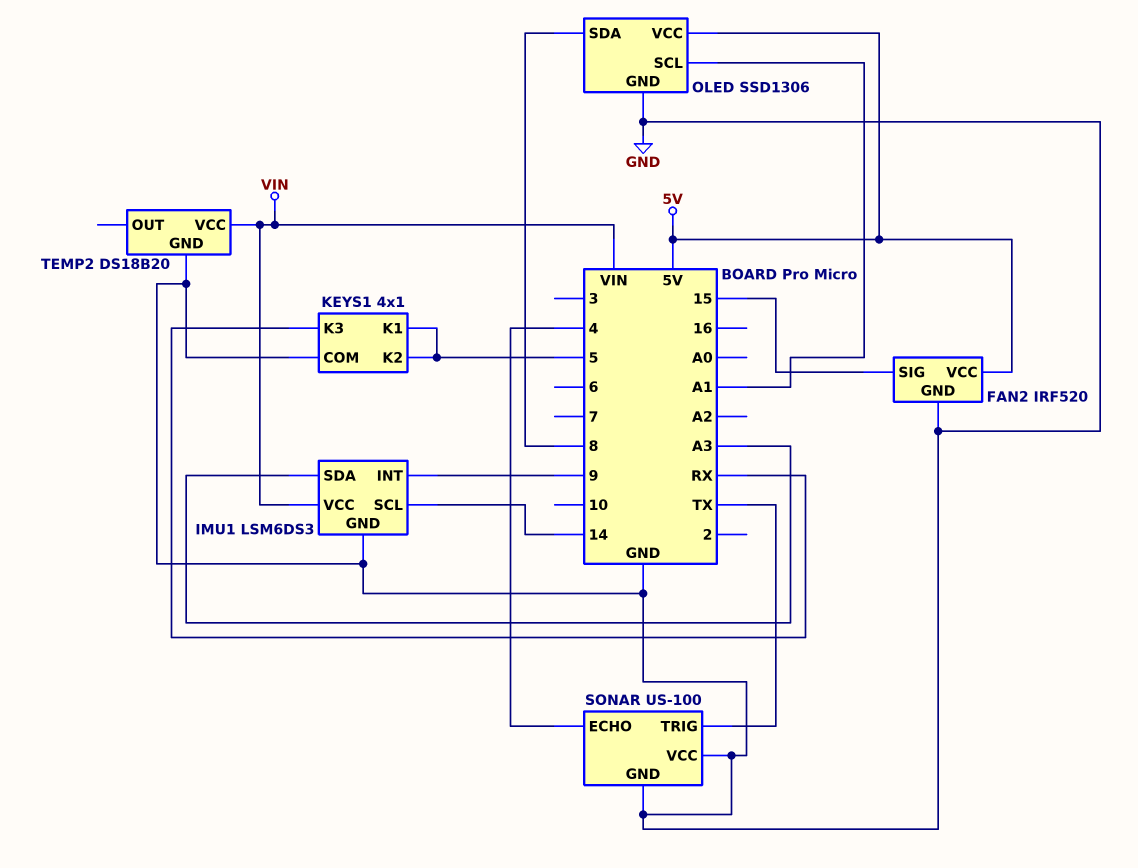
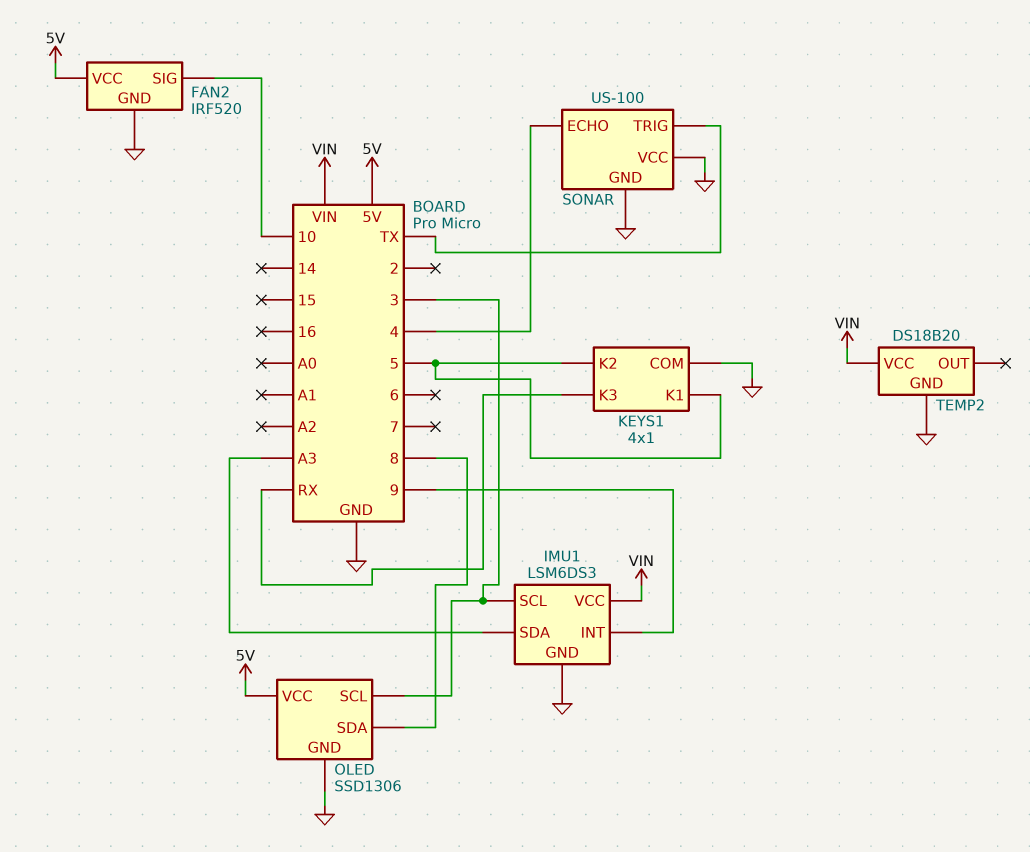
FAN2 pin SIG: 15 -> 10
IMU1 pin SCL: 14 -> 3
OLED pin SCL: A1 -> 3

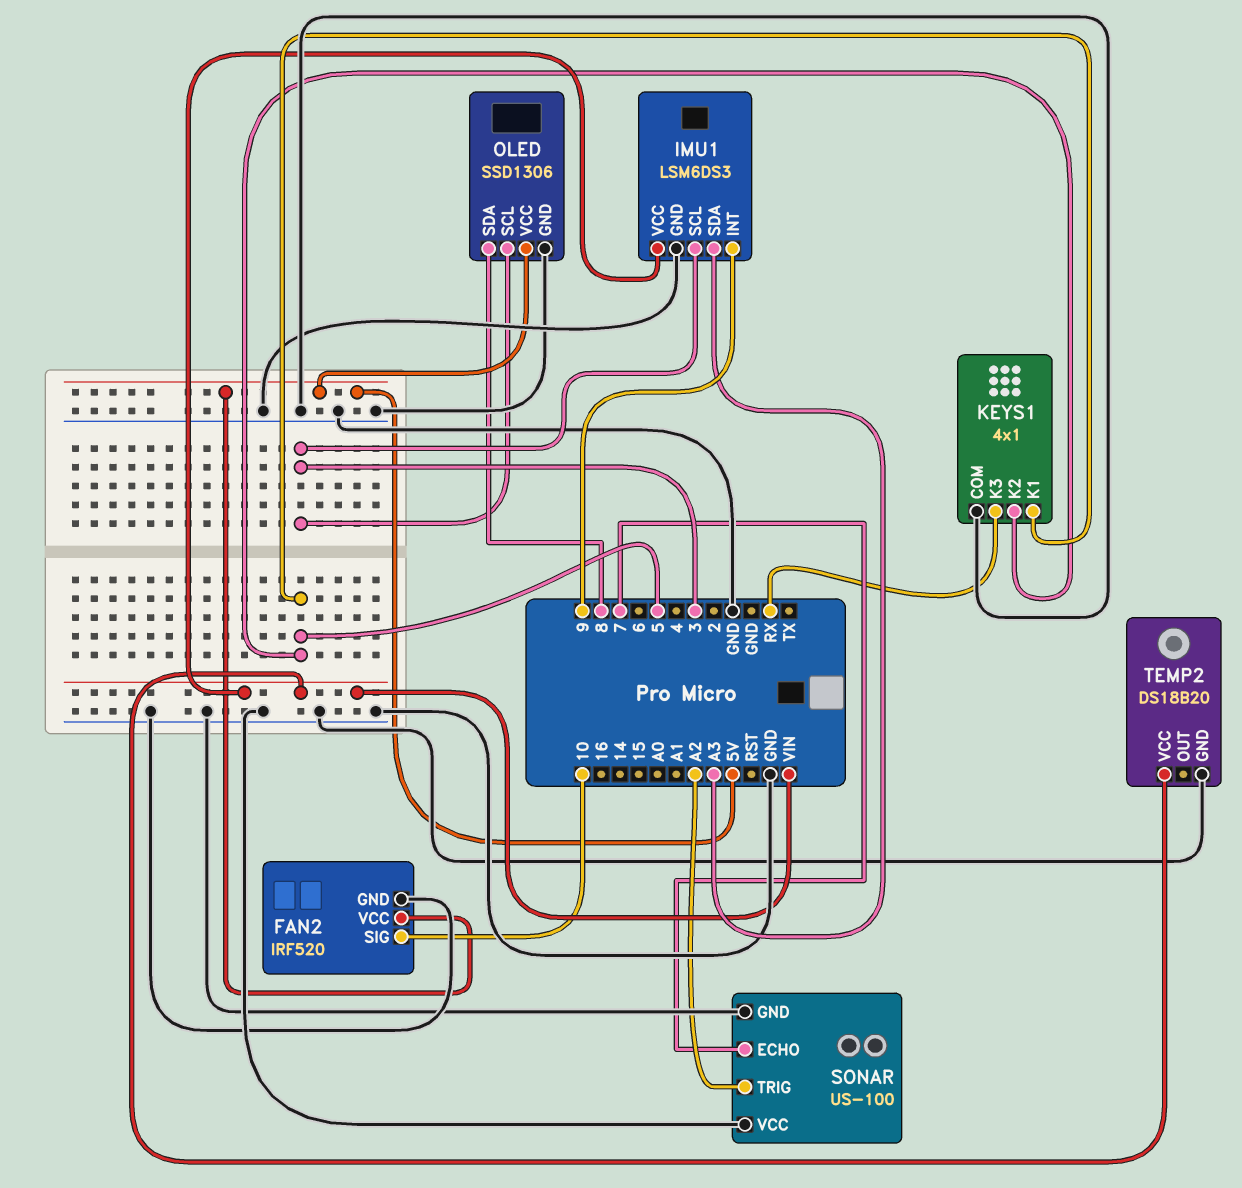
SONAR pin ECHO: 4 -> 7
SONAR pin TRIG: TX -> A2

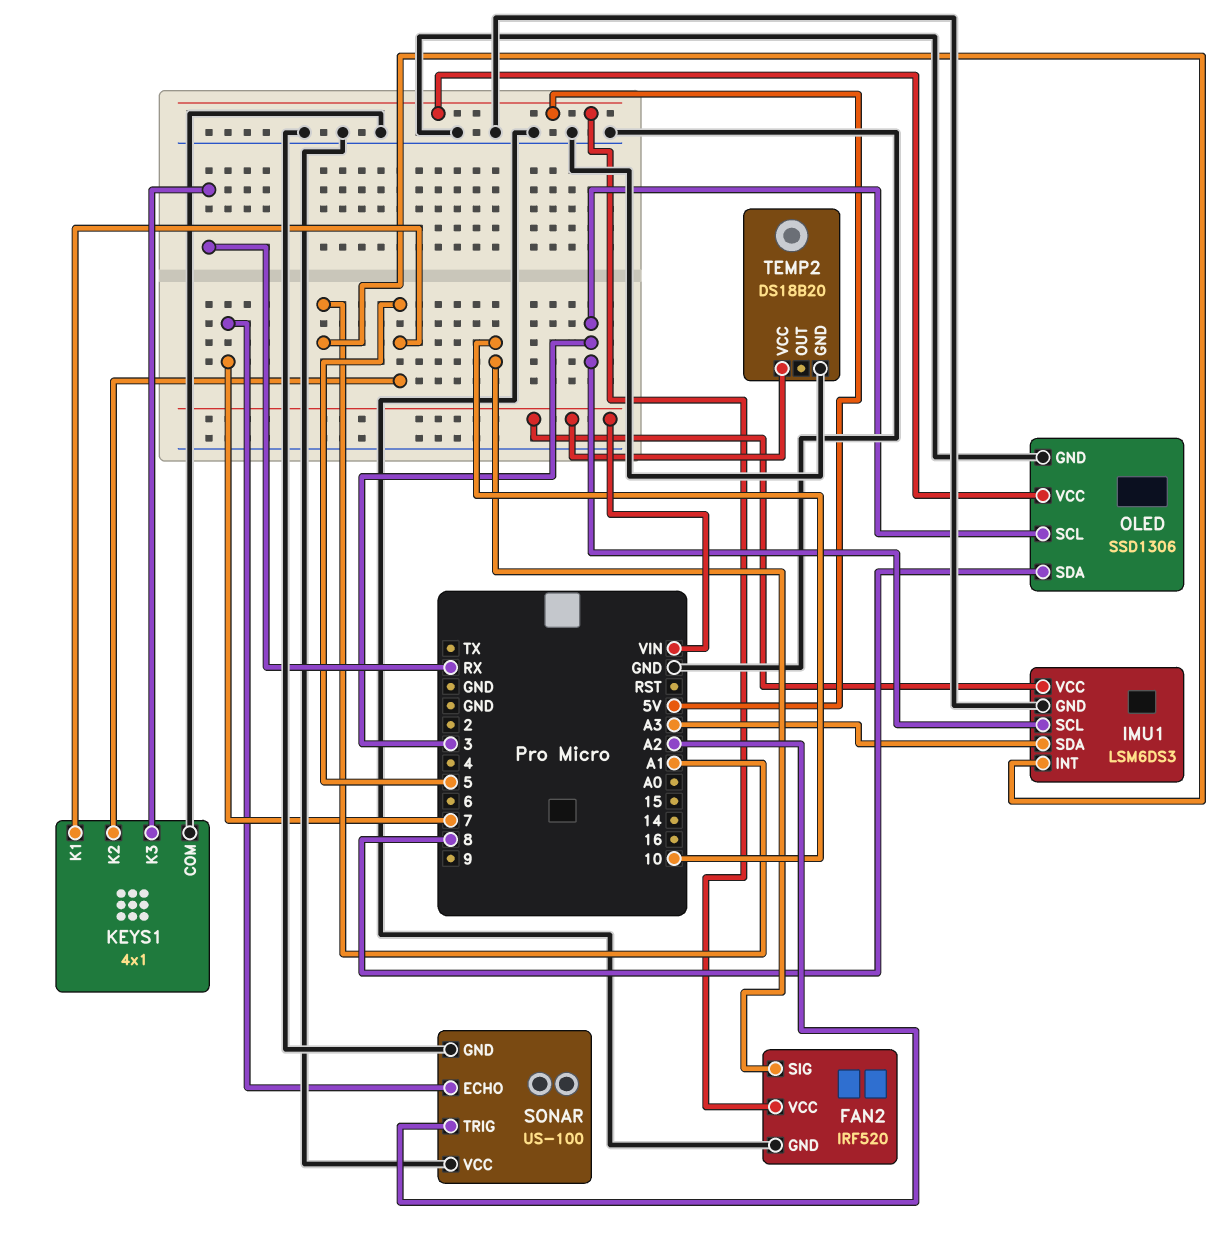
IMU1 pin INT: 9 -> A1

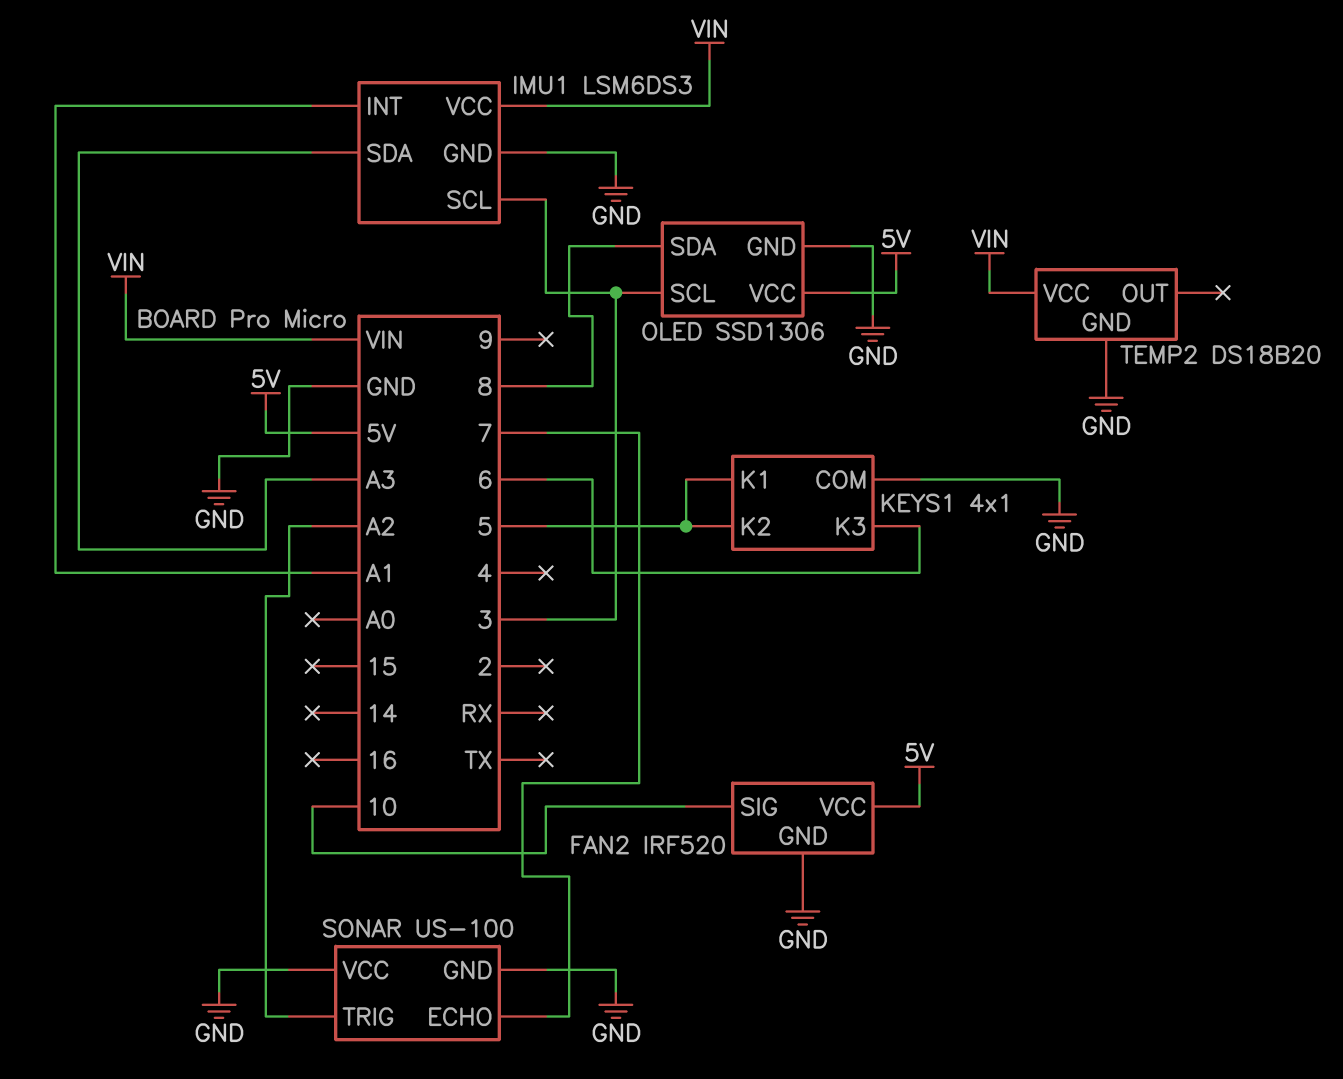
KEYS1 pin K3: RX -> 6

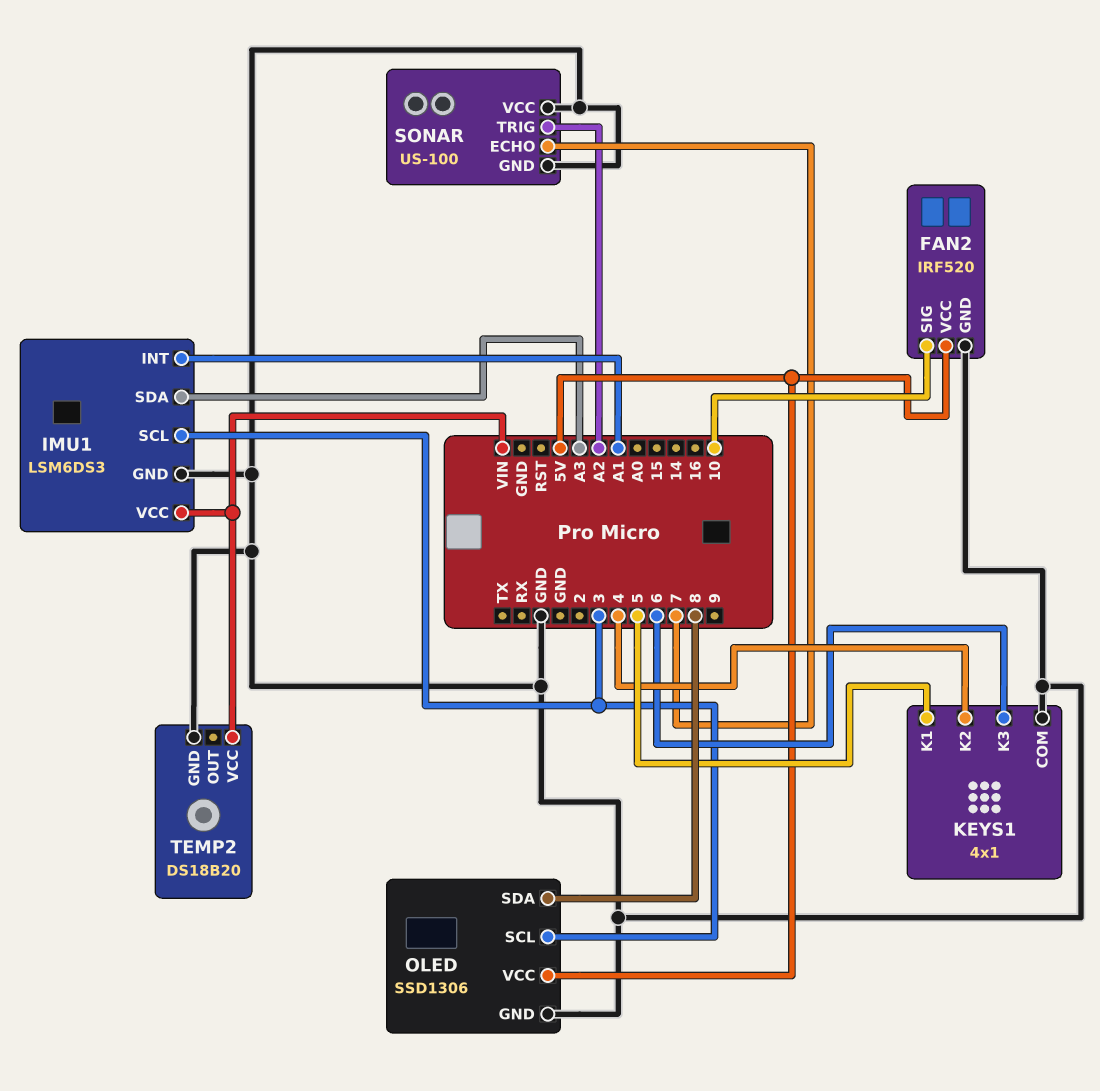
KEYS1 pin K2: 5 -> 4

